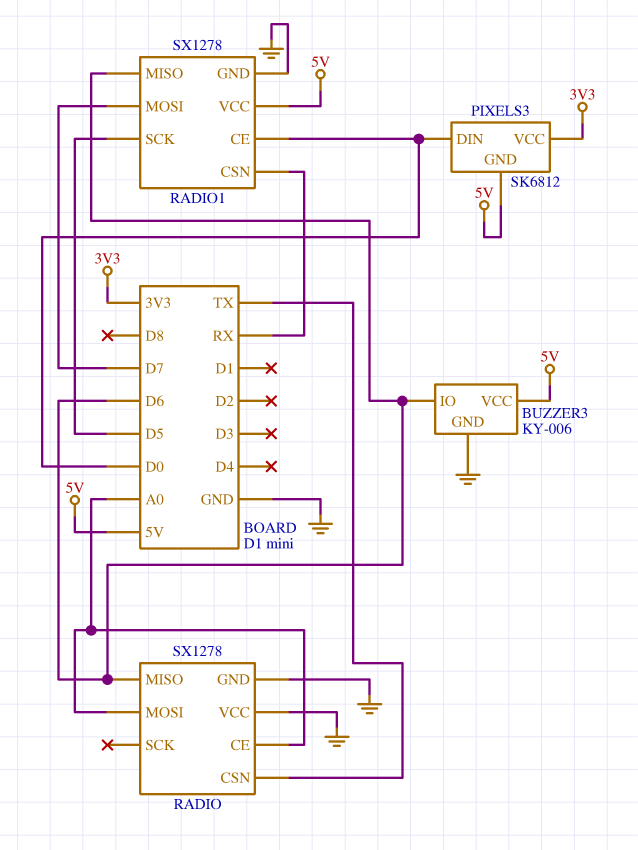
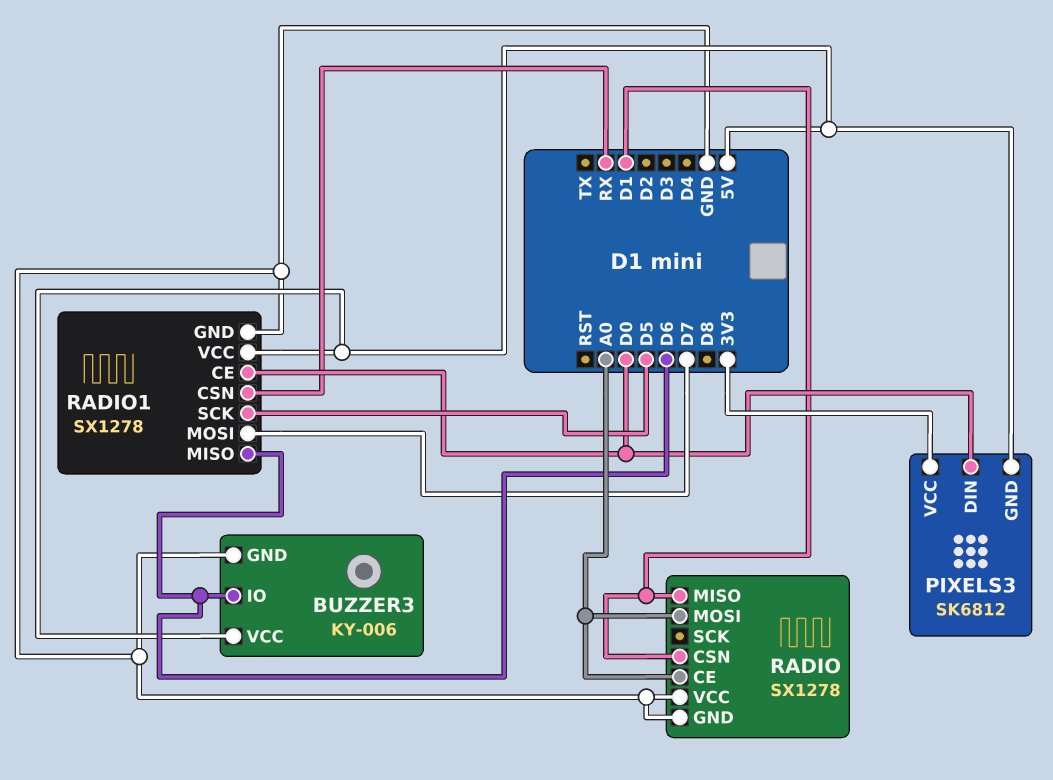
RADIO pin CSN: TX -> D1
RADIO pin MISO: D6 -> D1

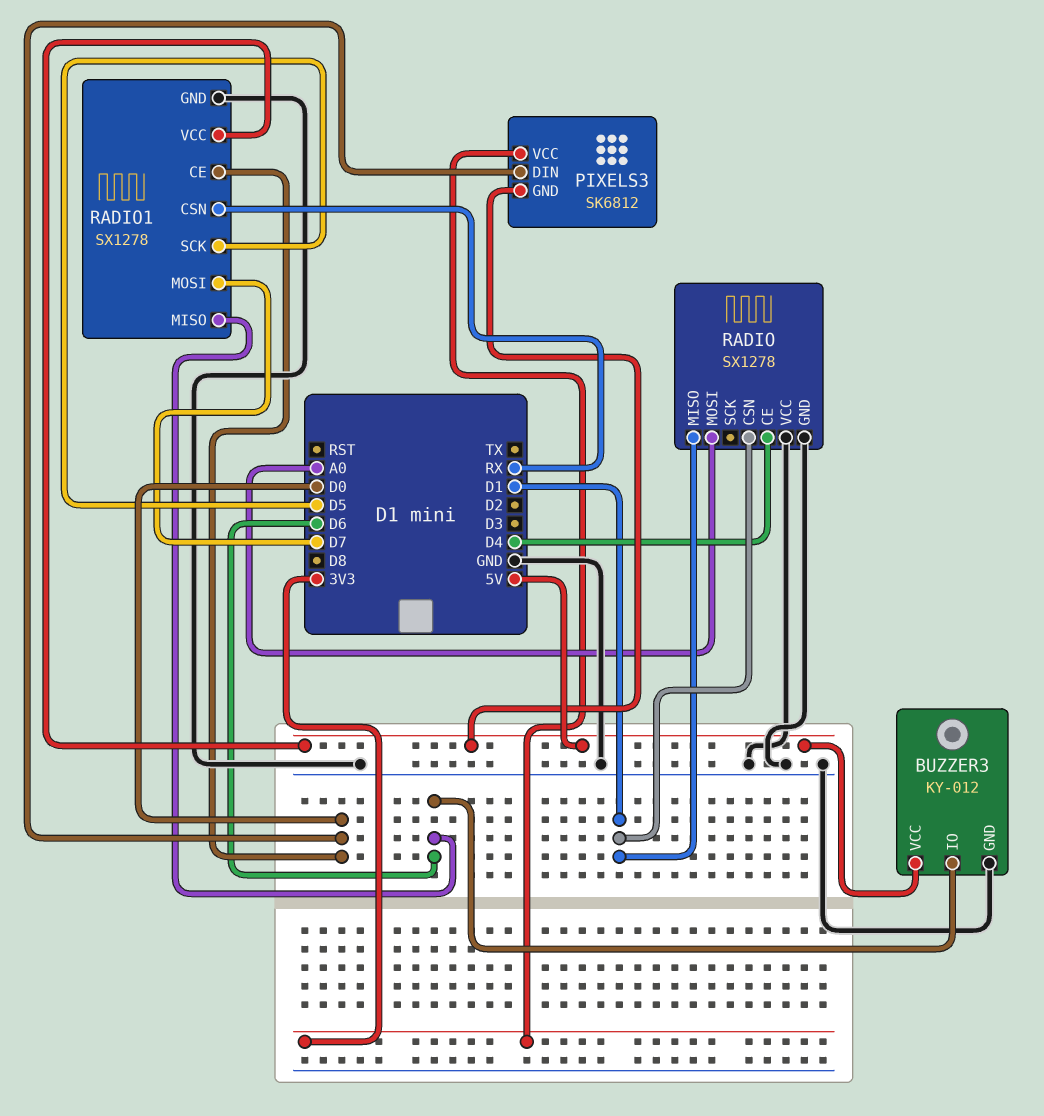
BUZZER3: KY-006 -> KY-012
RADIO pin CE: A0 -> D4

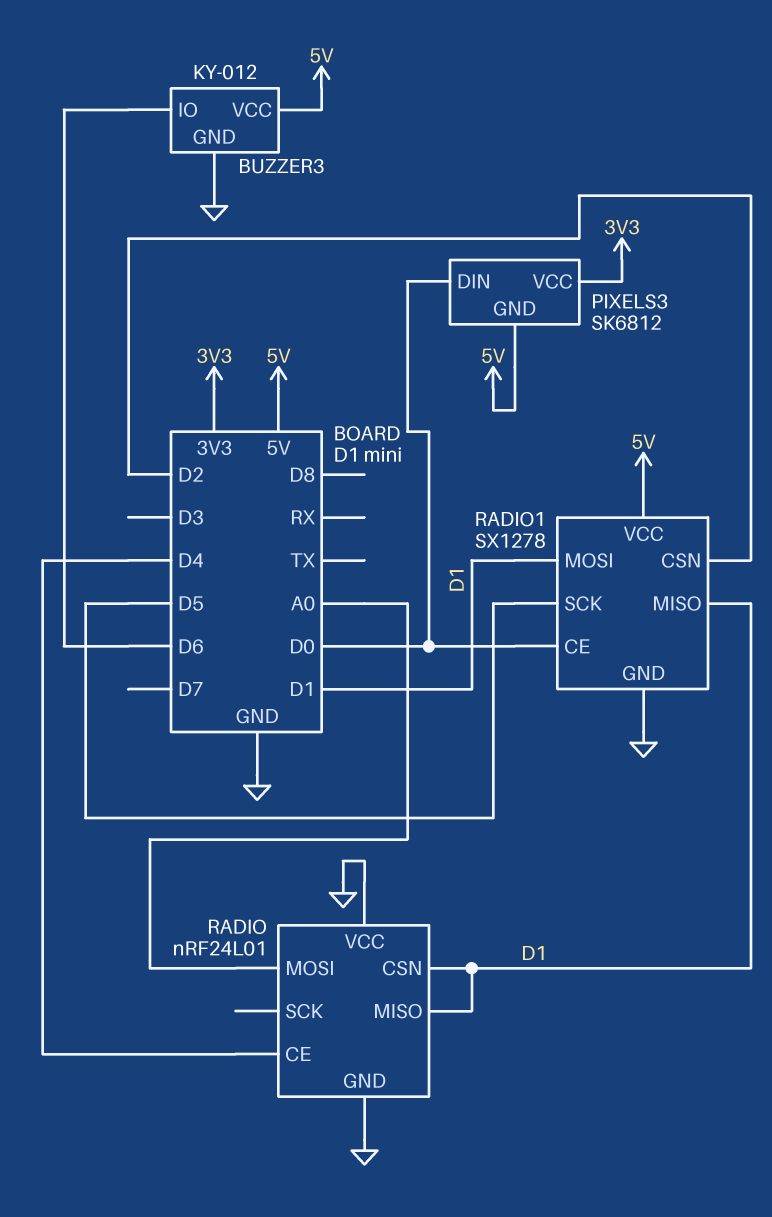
RADIO: SX1278 -> nRF24L01
RADIO1 pin CSN: RX -> D2
RADIO1 pin MISO: D6 -> D1
RADIO1 pin MOSI: D7 -> D1

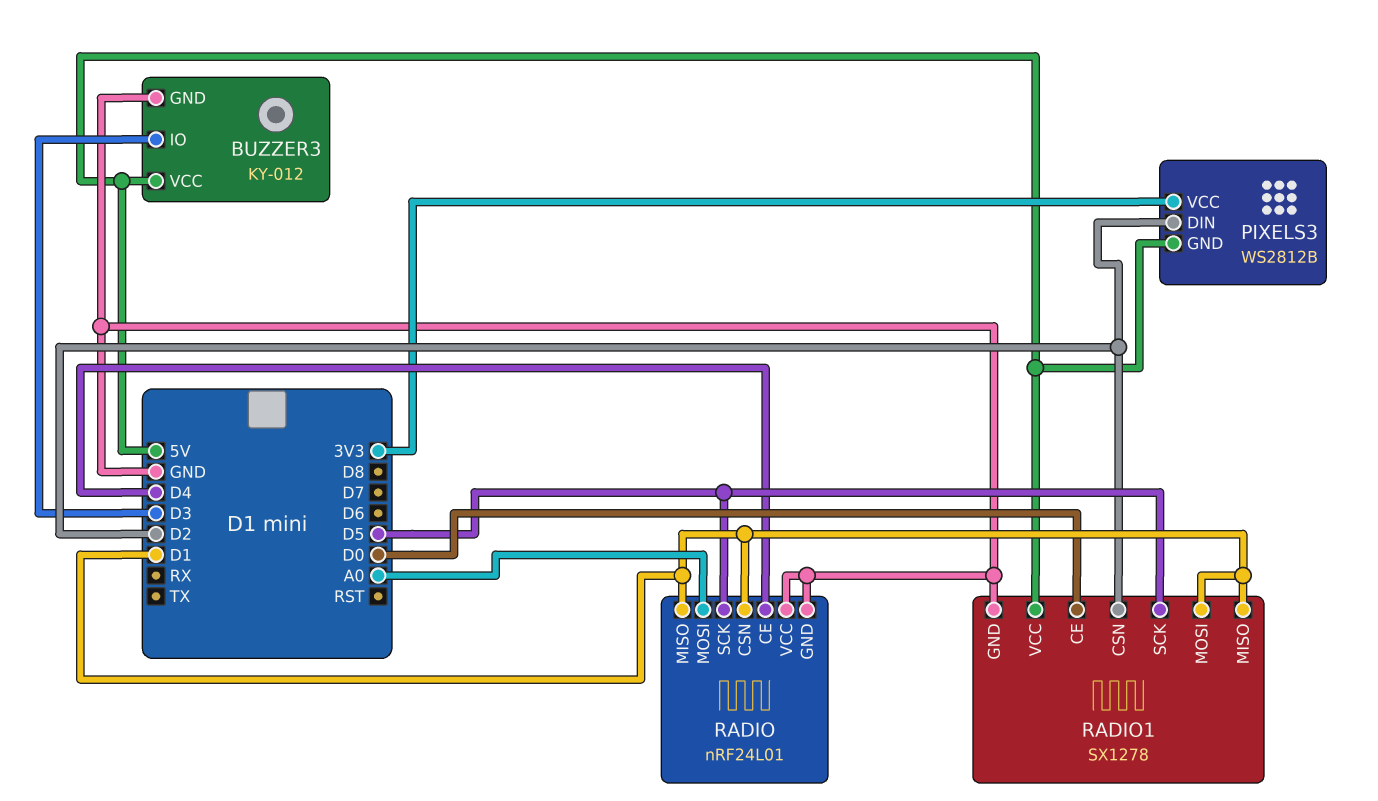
BUZZER3 pin IO: D6 -> D3
PIXELS3: SK6812 -> WS2812B
PIXELS3 pin DIN: D0 -> D2
RADIO pin SCK: none -> D5

